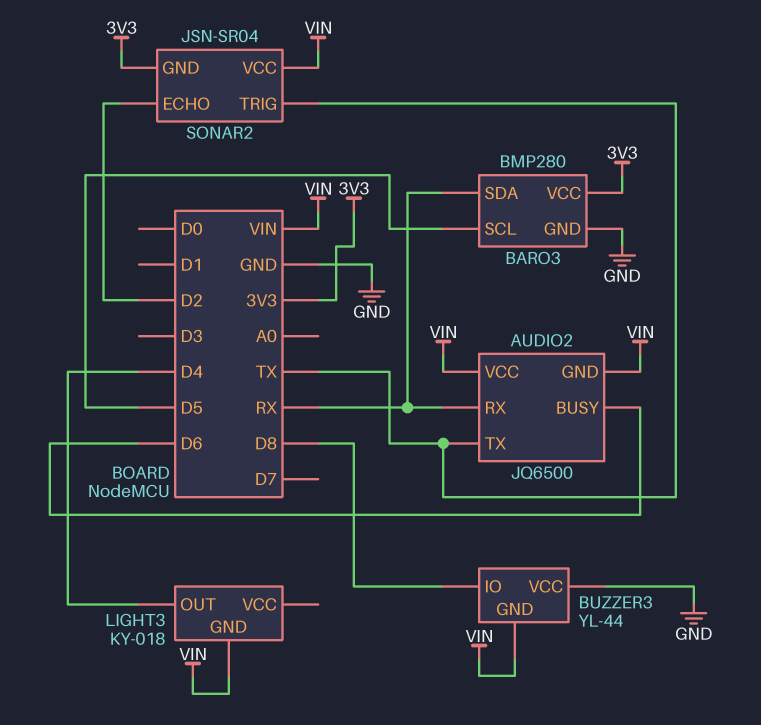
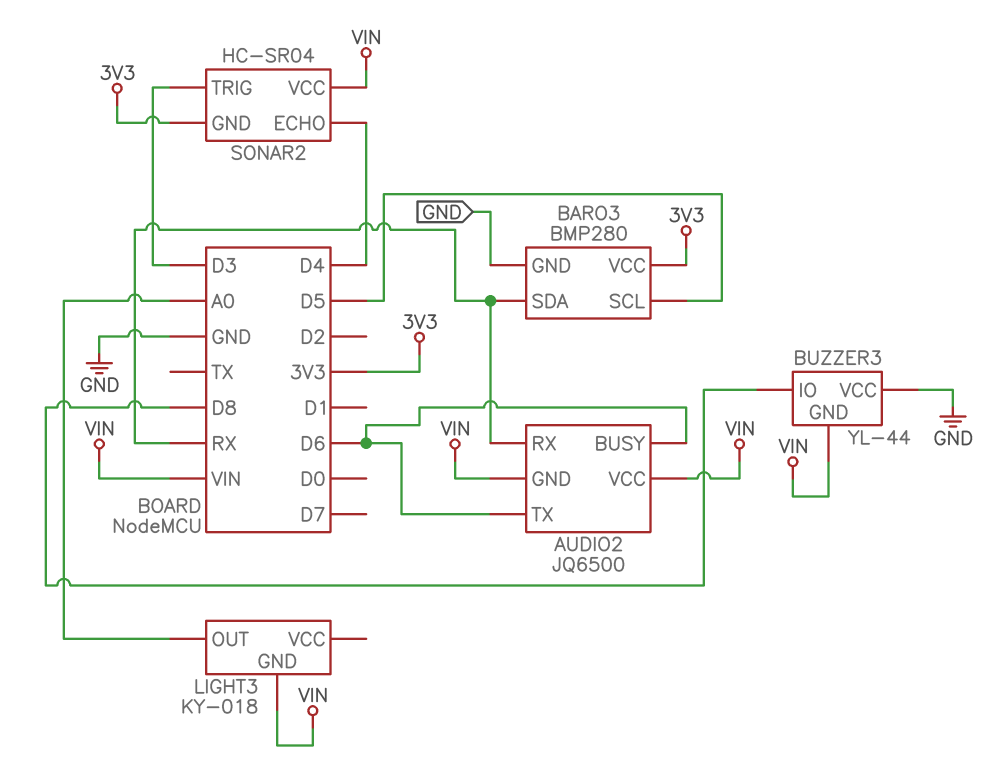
AUDIO2 pin TX: TX -> D6
LIGHT3 pin OUT: D4 -> A0
SONAR2: JSN-SR04 -> HC-SR04
SONAR2 pin ECHO: D2 -> D4
SONAR2 pin TRIG: TX -> D3

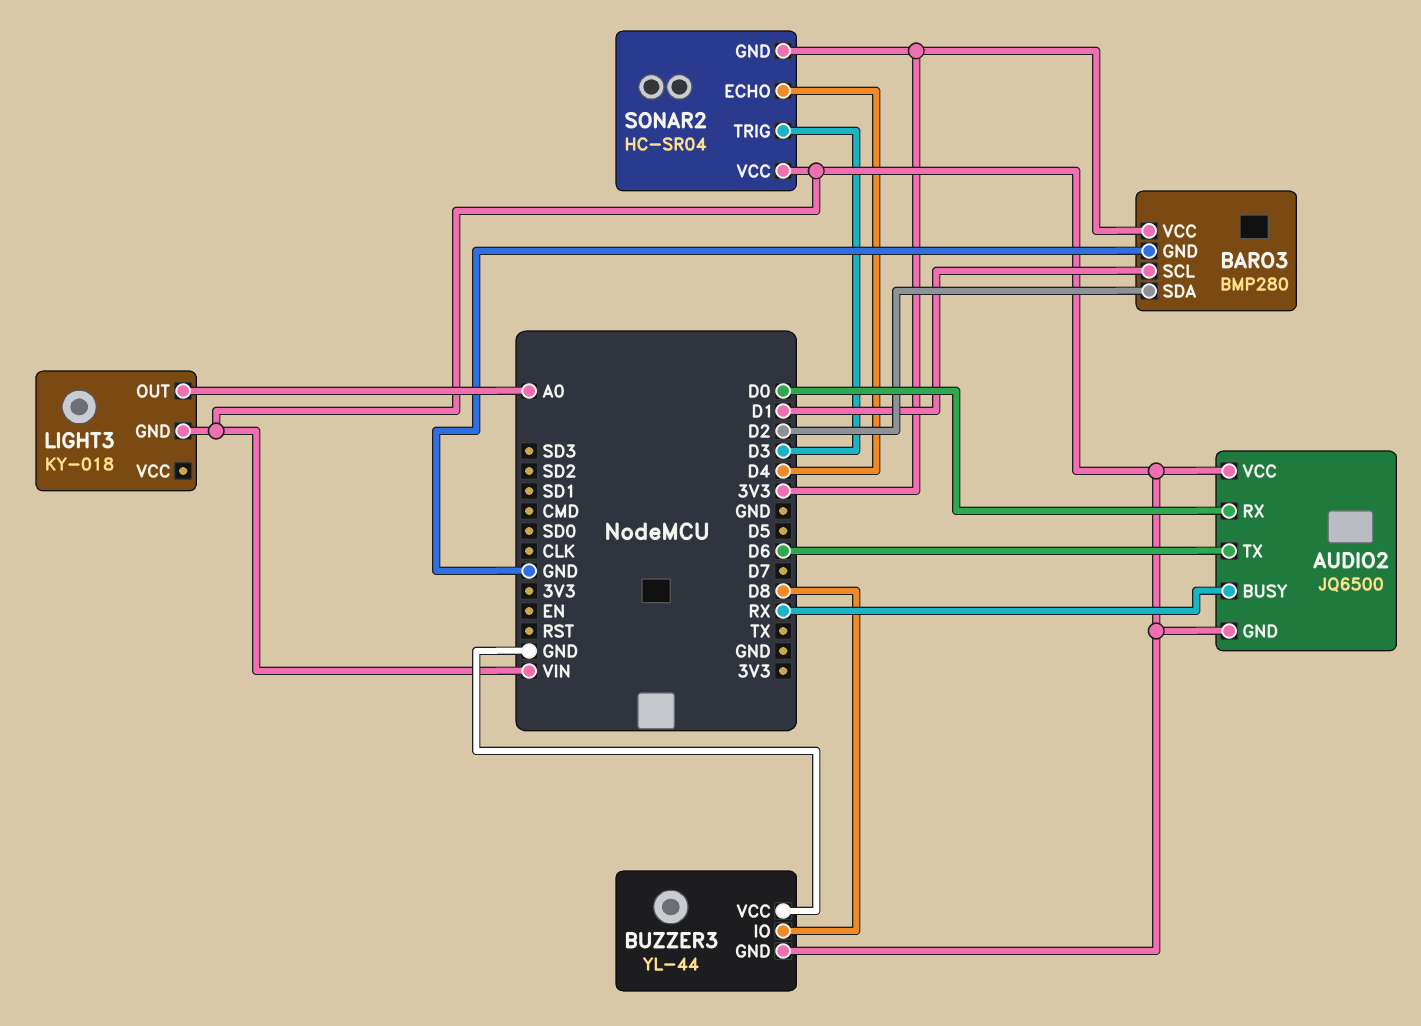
AUDIO2 pin BUSY: D6 -> RX
AUDIO2 pin RX: RX -> D0
BARO3 pin SCL: D5 -> D1
BARO3 pin SDA: RX -> D2

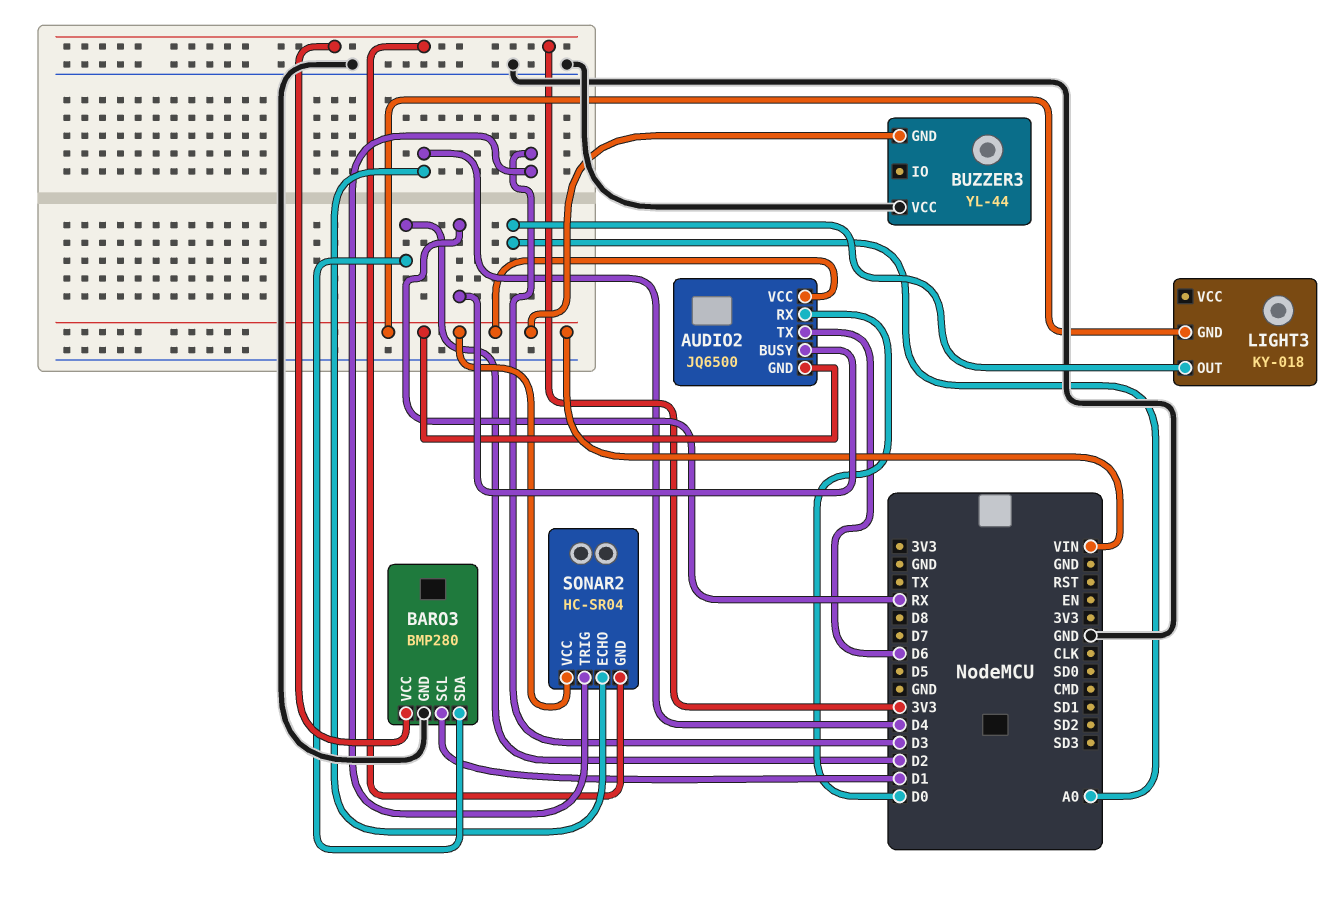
BUZZER3 pin IO: D8 -> none

